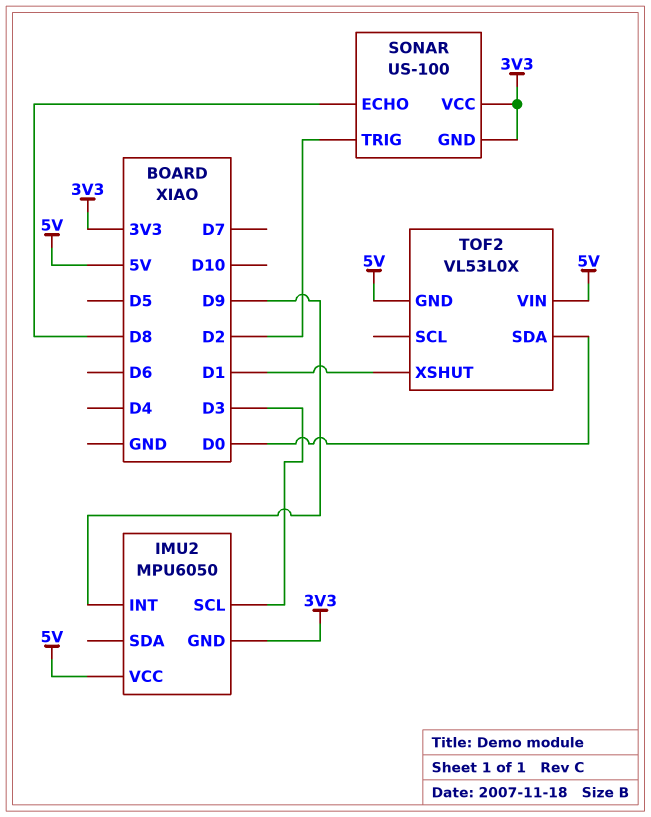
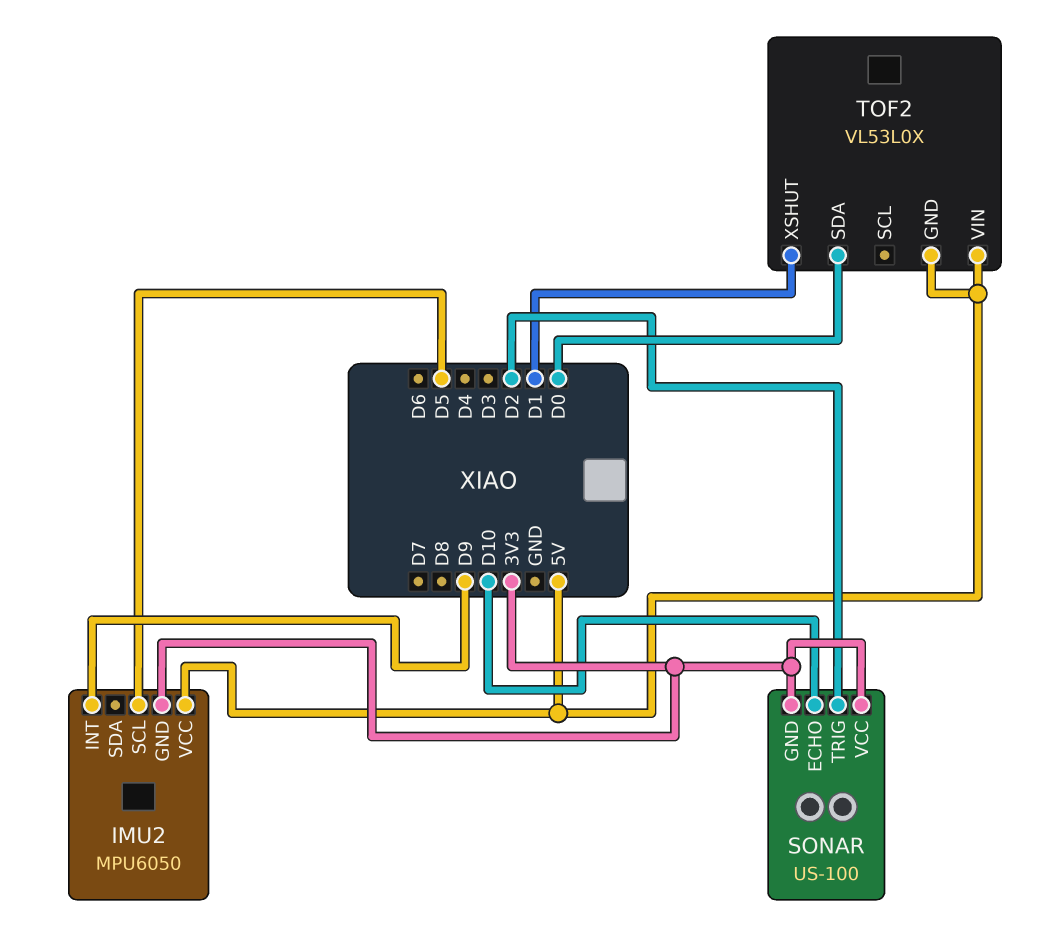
IMU2 pin SCL: D3 -> D5
SONAR pin ECHO: D8 -> D10

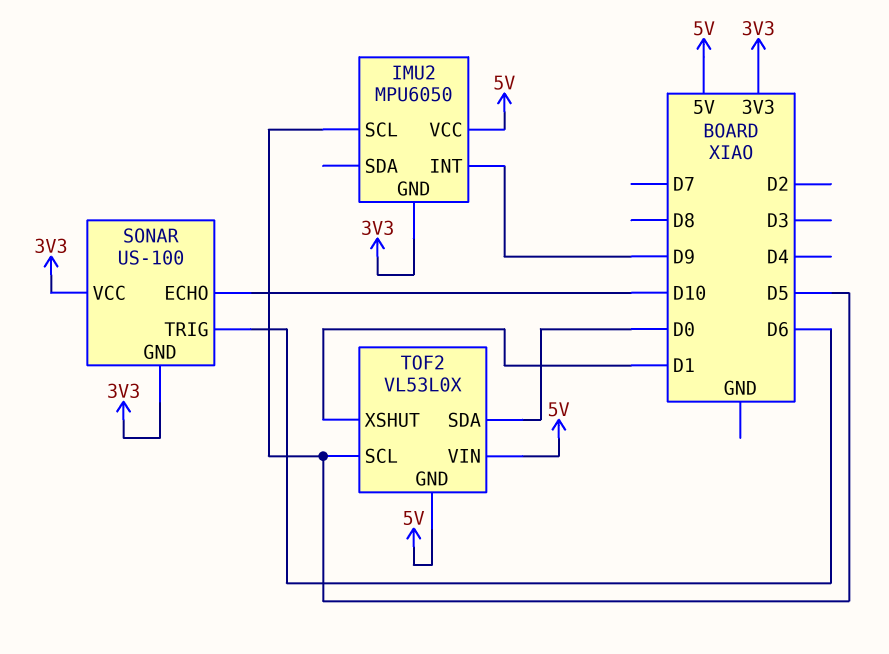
SONAR pin TRIG: D2 -> D6
TOF2 pin SCL: none -> D5

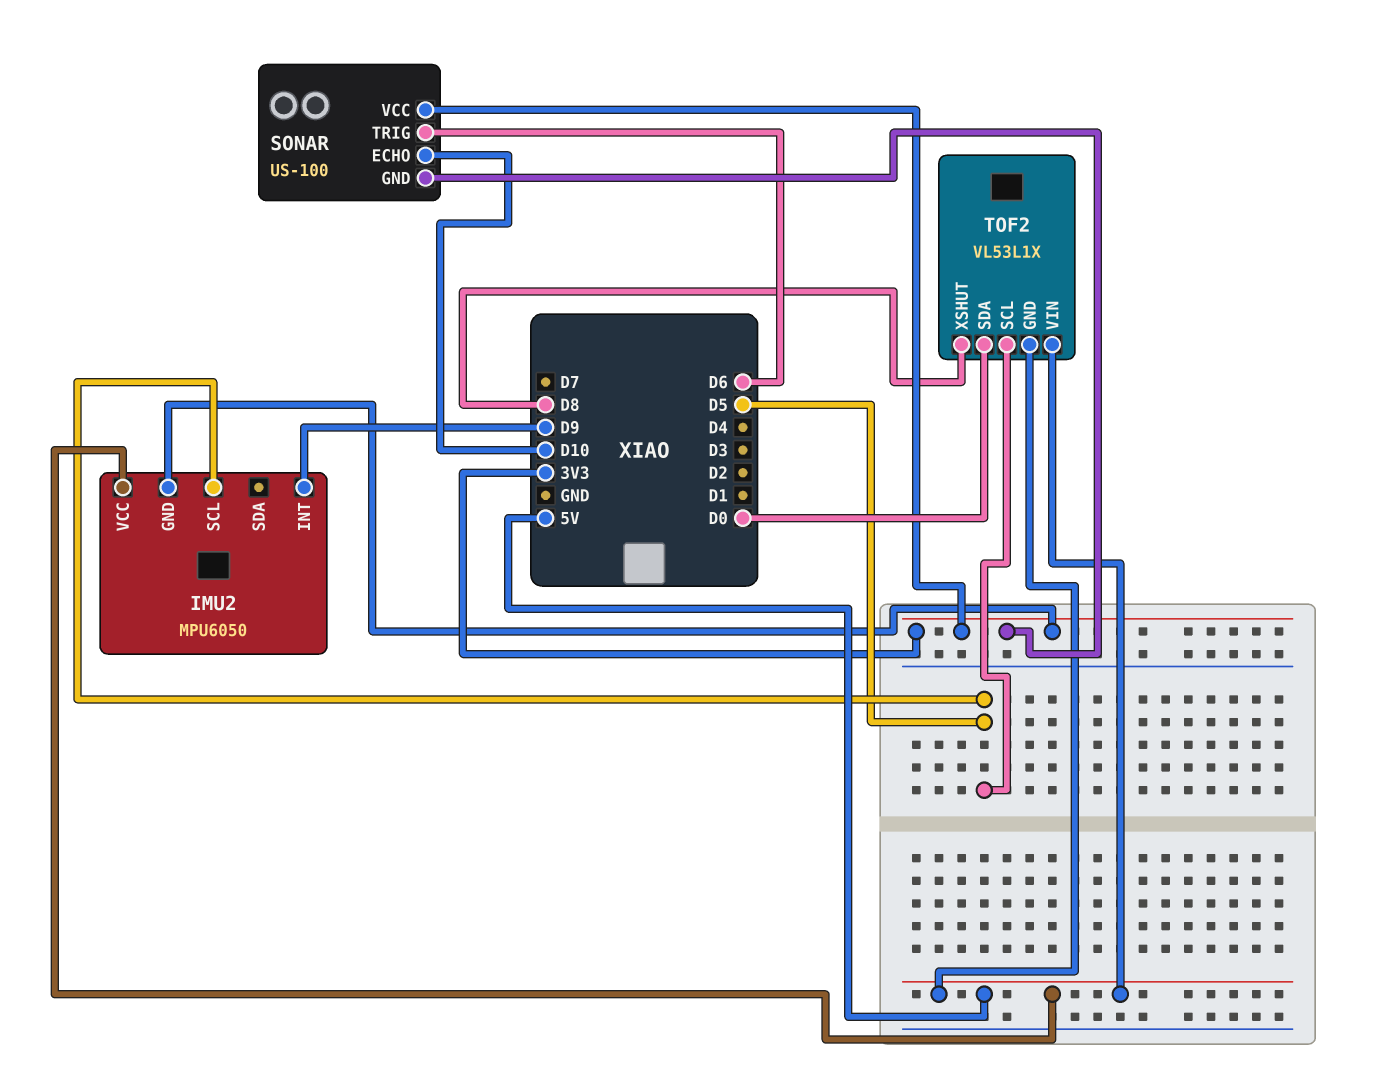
TOF2: VL53L0X -> VL53L1X
TOF2 pin XSHUT: D1 -> D8

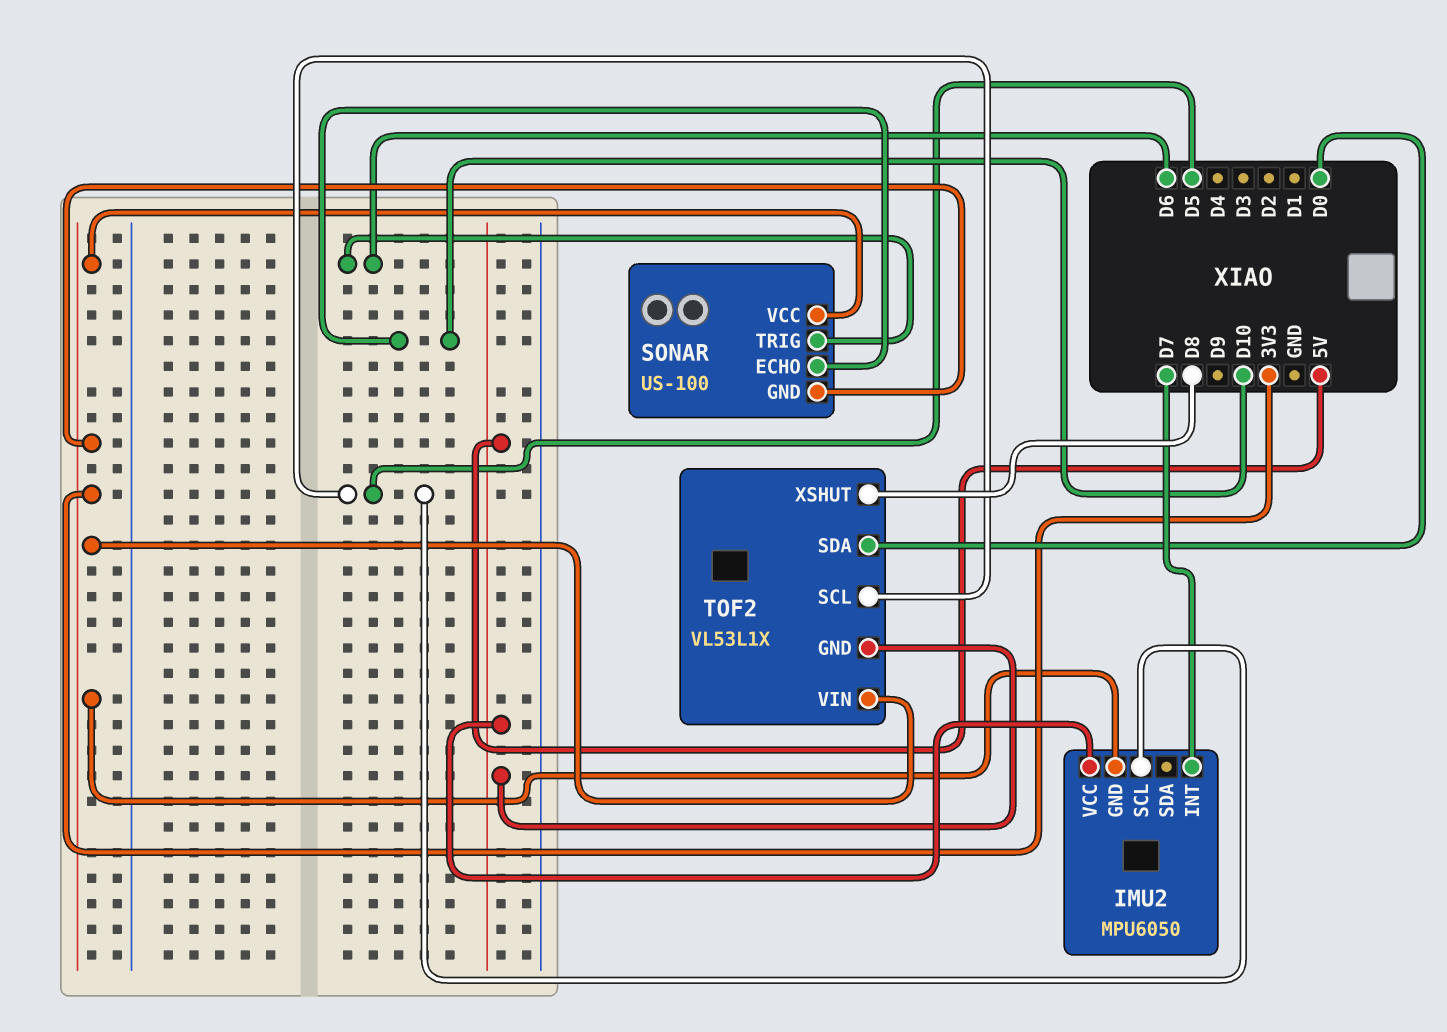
IMU2 pin INT: D9 -> D7
TOF2 pin VIN: 5V -> 3V3

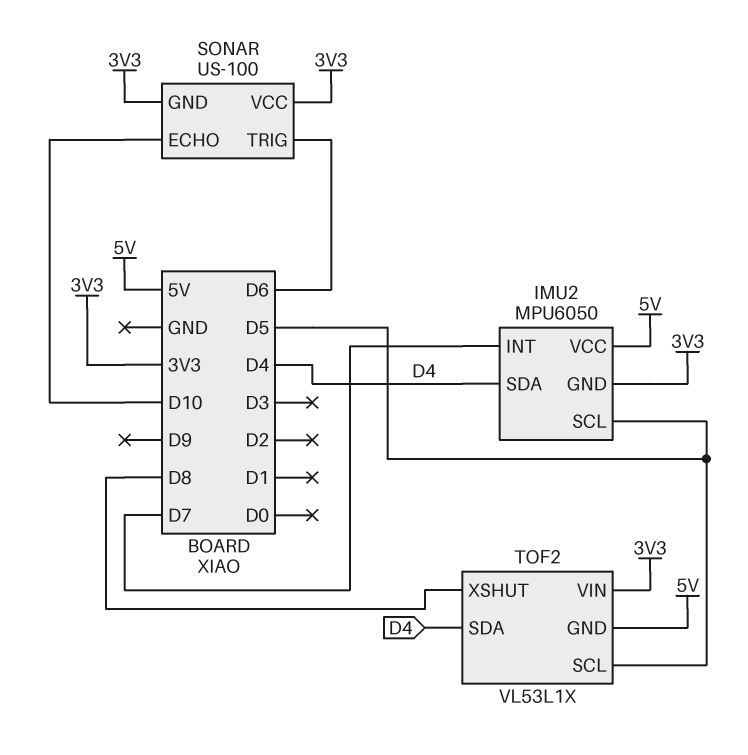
IMU2 pin SDA: none -> D4
TOF2 pin SDA: D0 -> D4

